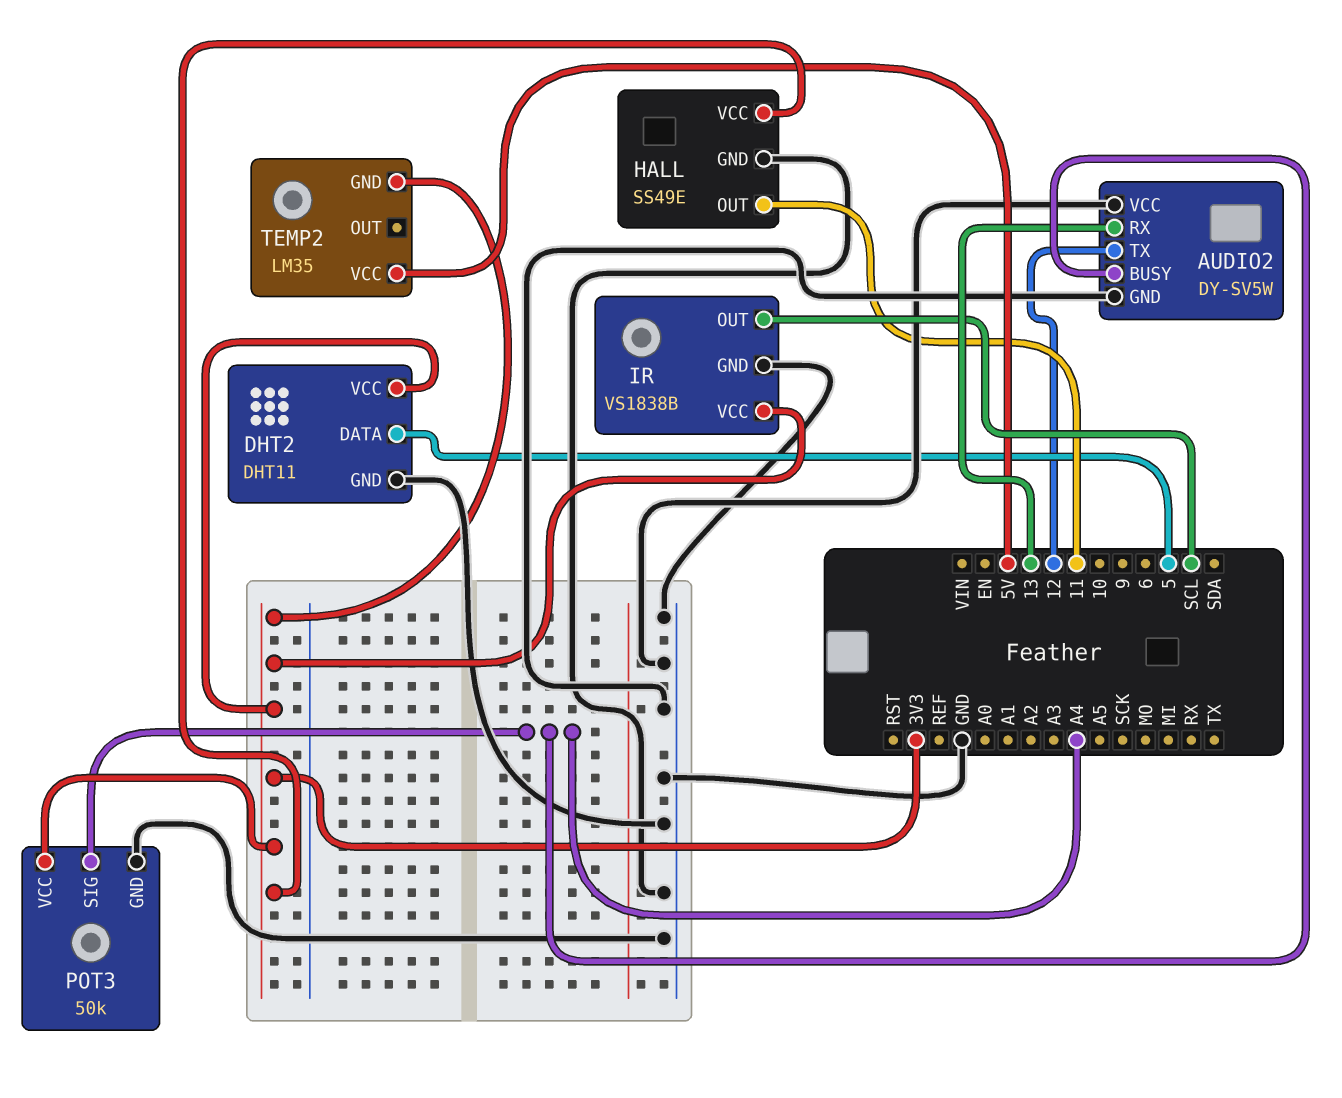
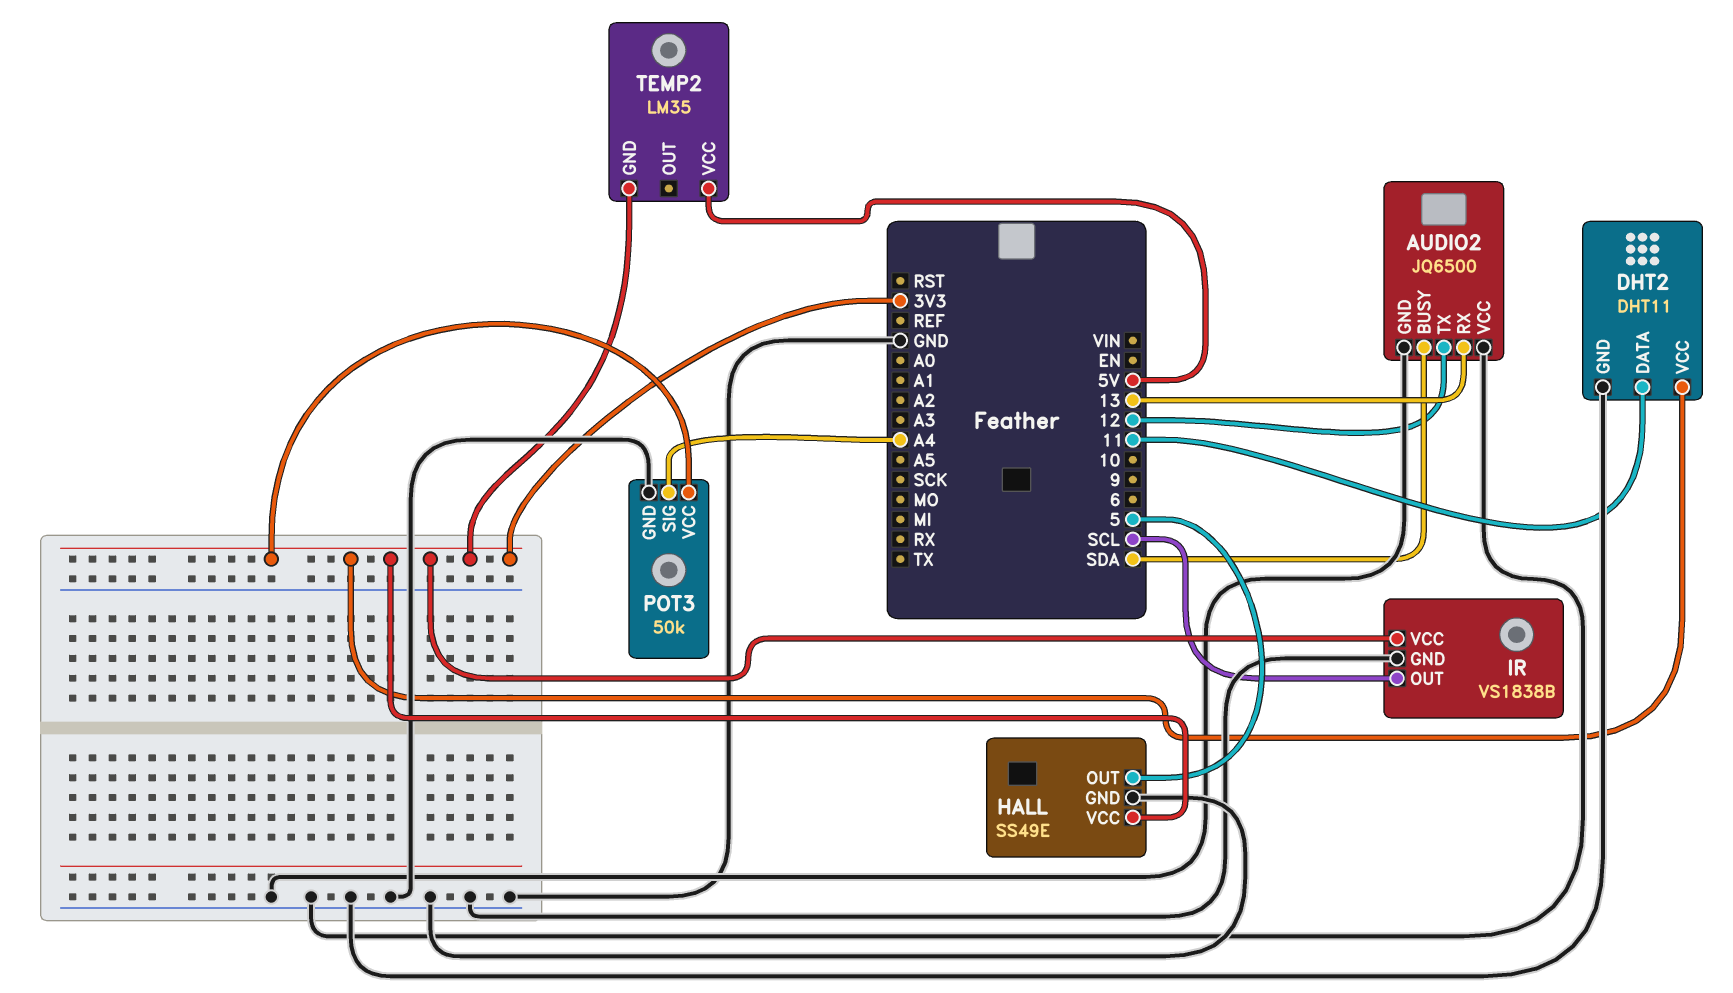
AUDIO2: DY-SV5W -> JQ6500
AUDIO2 pin BUSY: A4 -> SDA
DHT2 pin DATA: 5 -> 11
HALL pin OUT: 11 -> 5

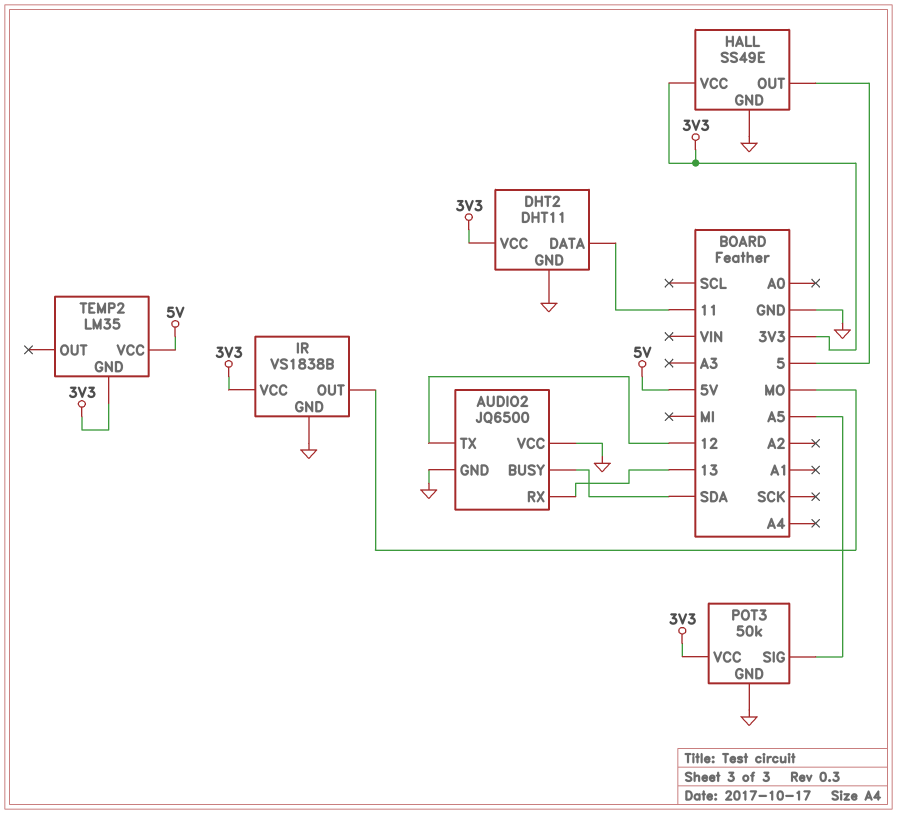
IR pin OUT: SCL -> MO
POT3 pin SIG: A4 -> A5

